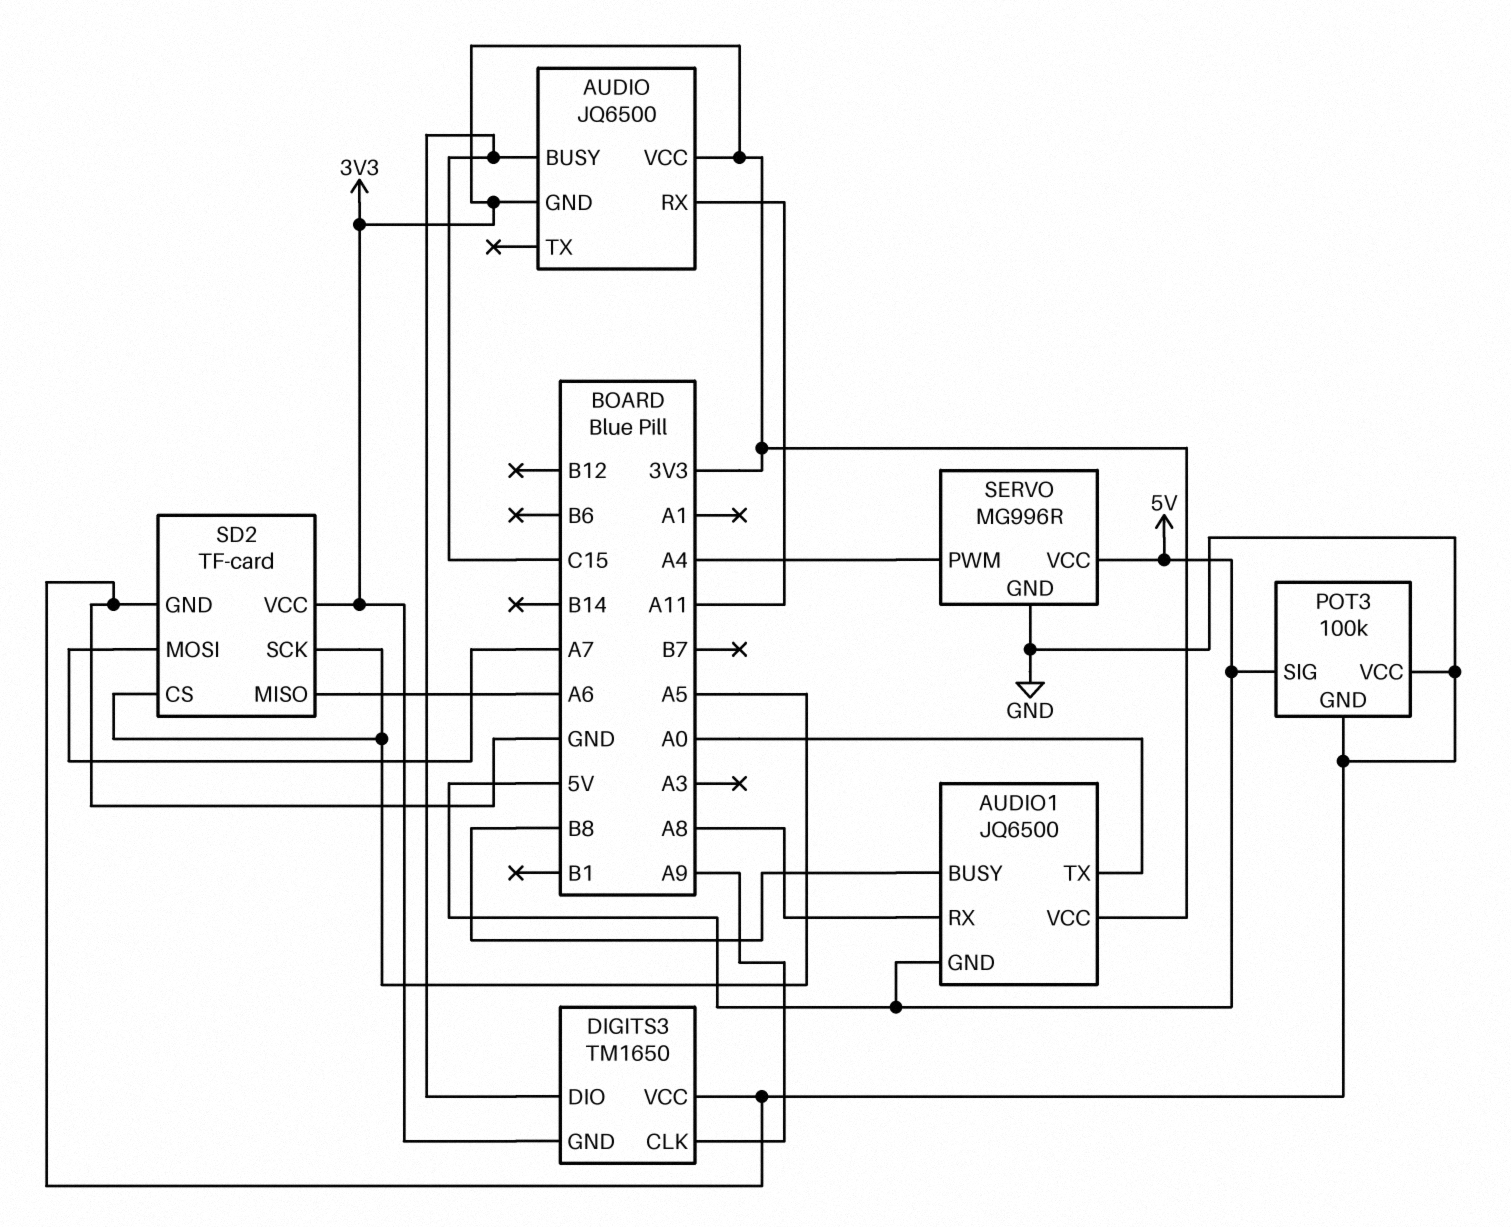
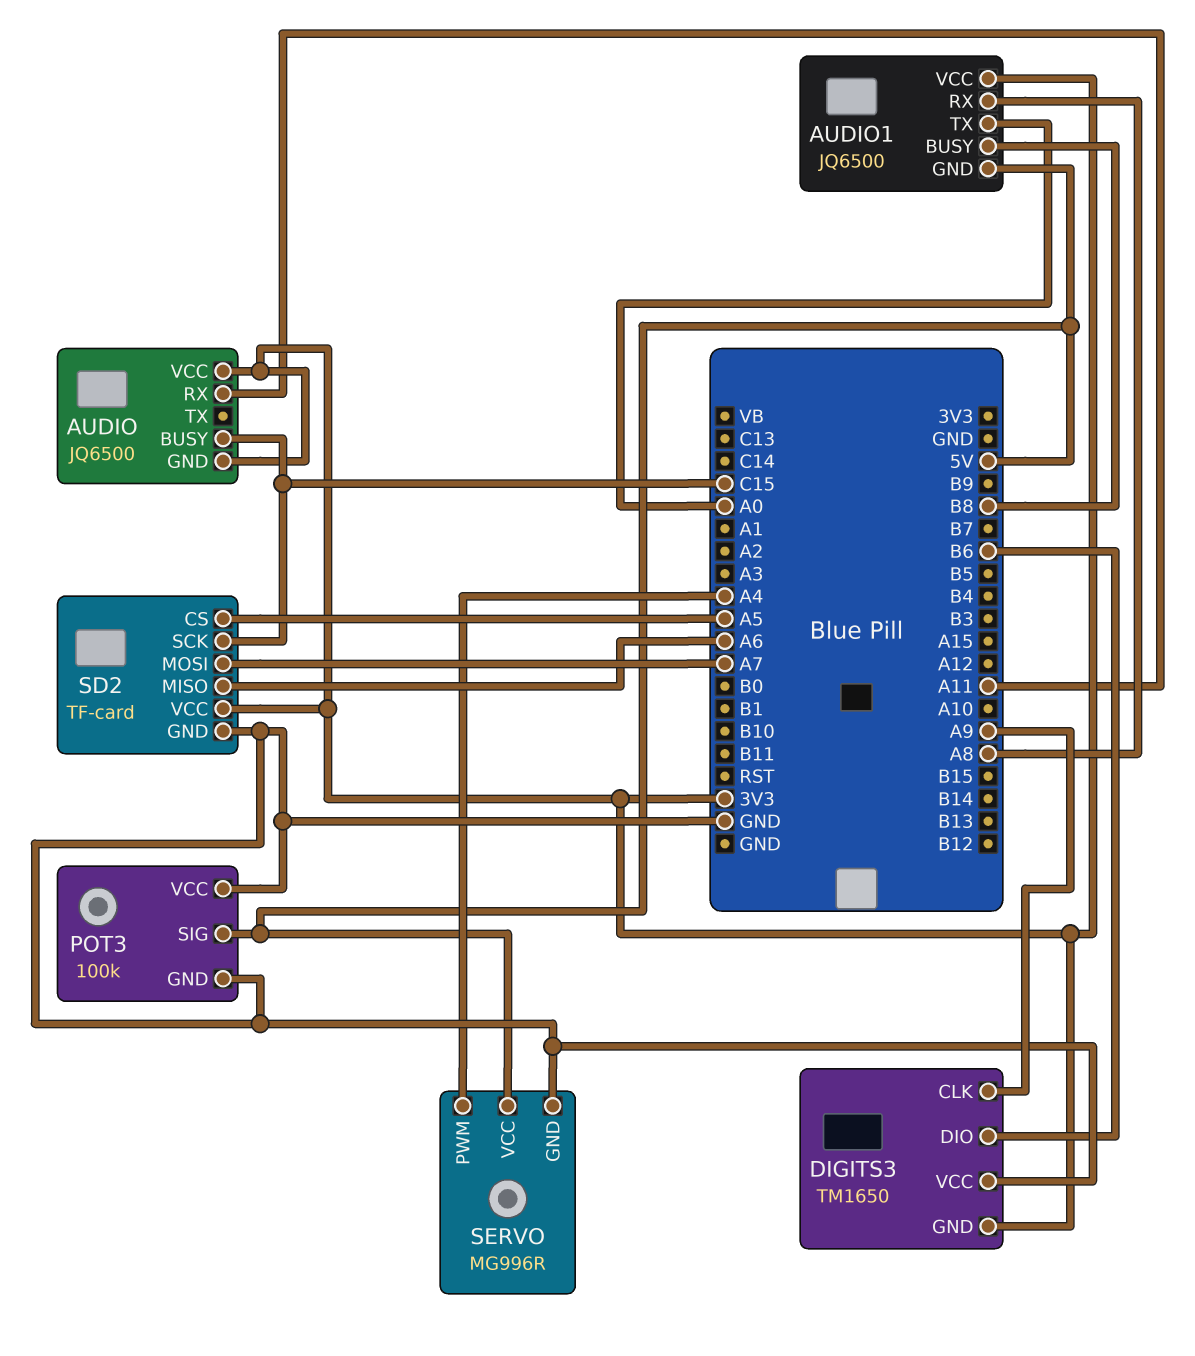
DIGITS3 pin DIO: C15 -> B6
SD2 pin SCK: A5 -> C15

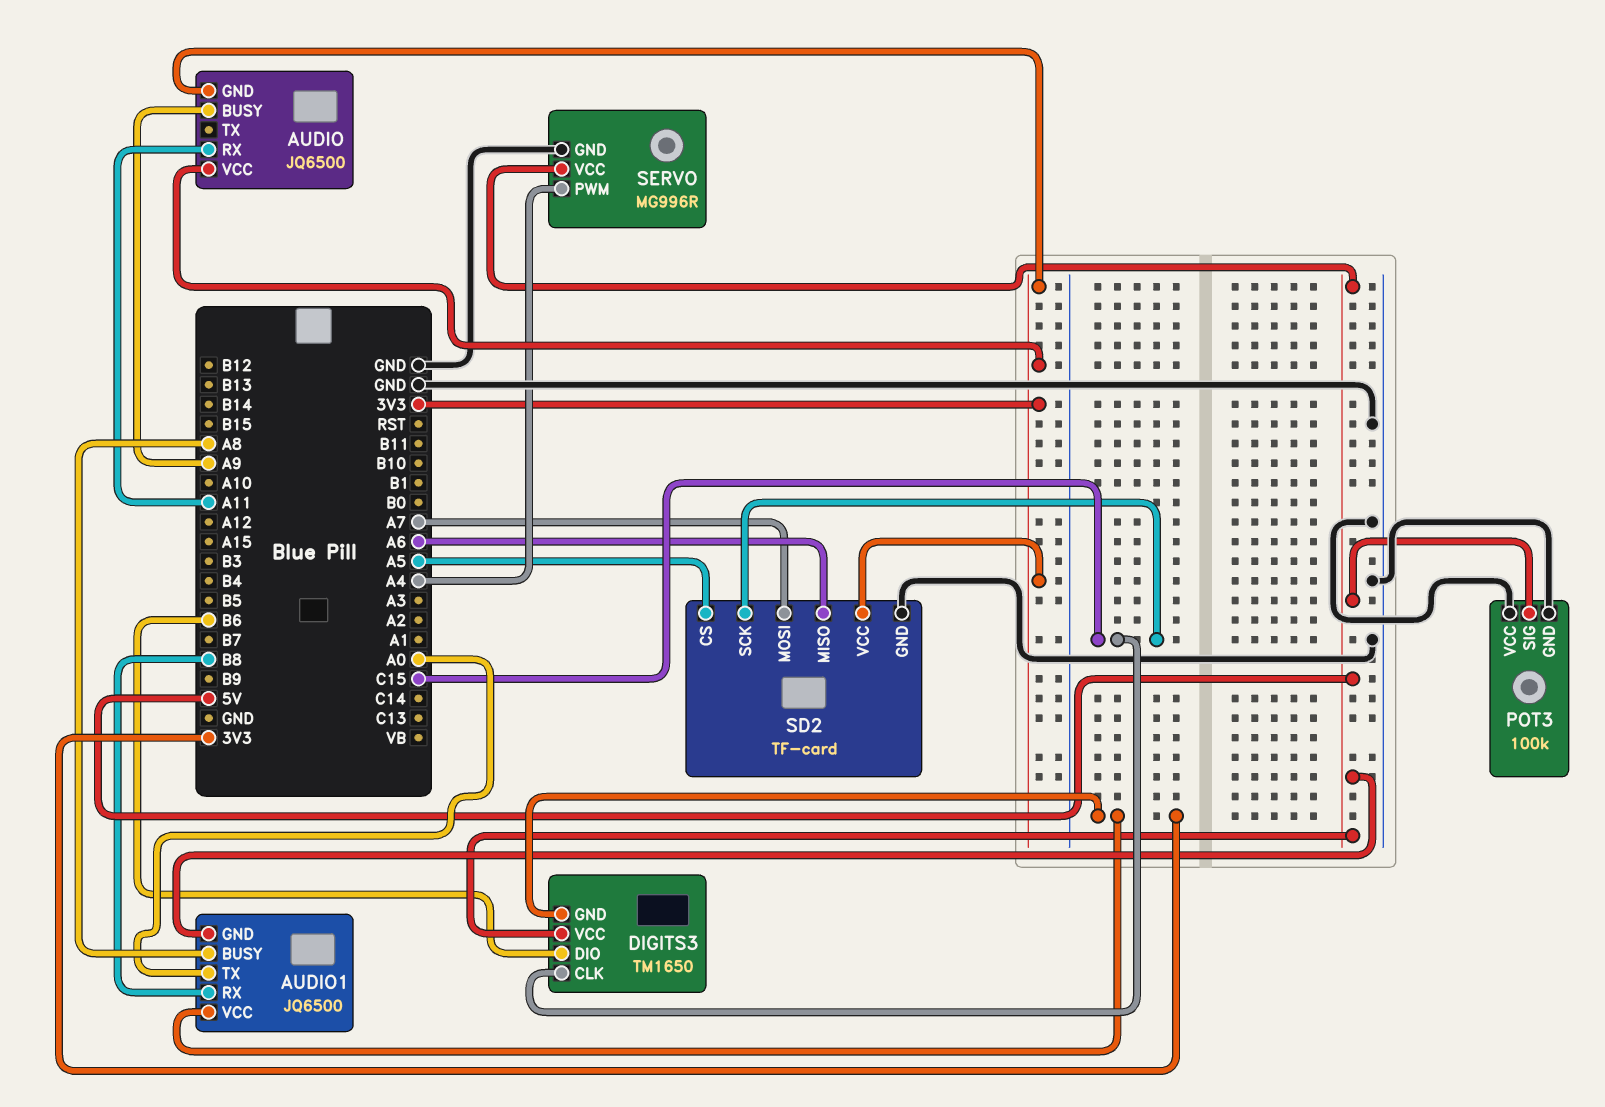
AUDIO pin BUSY: C15 -> A9
AUDIO1 pin BUSY: B8 -> A8
AUDIO1 pin RX: A8 -> B8
DIGITS3 pin CLK: A9 -> C15
DIGITS3 pin VCC: GND -> 5V

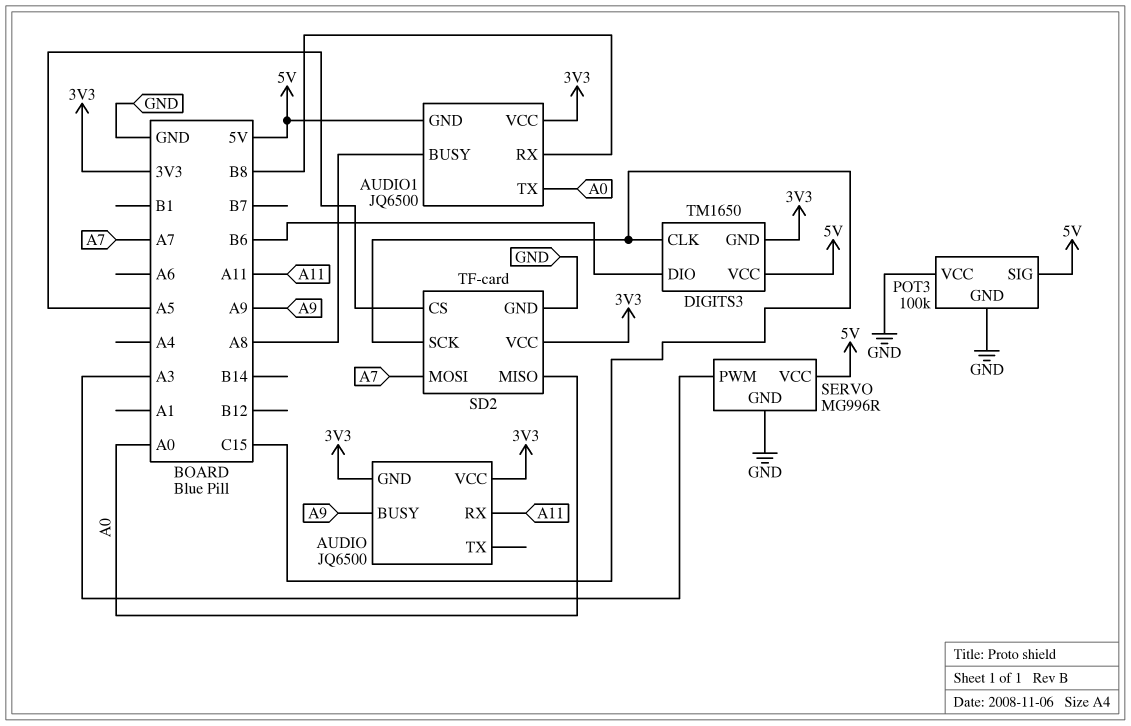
SD2 pin MISO: A6 -> A0
SERVO pin PWM: A4 -> A3

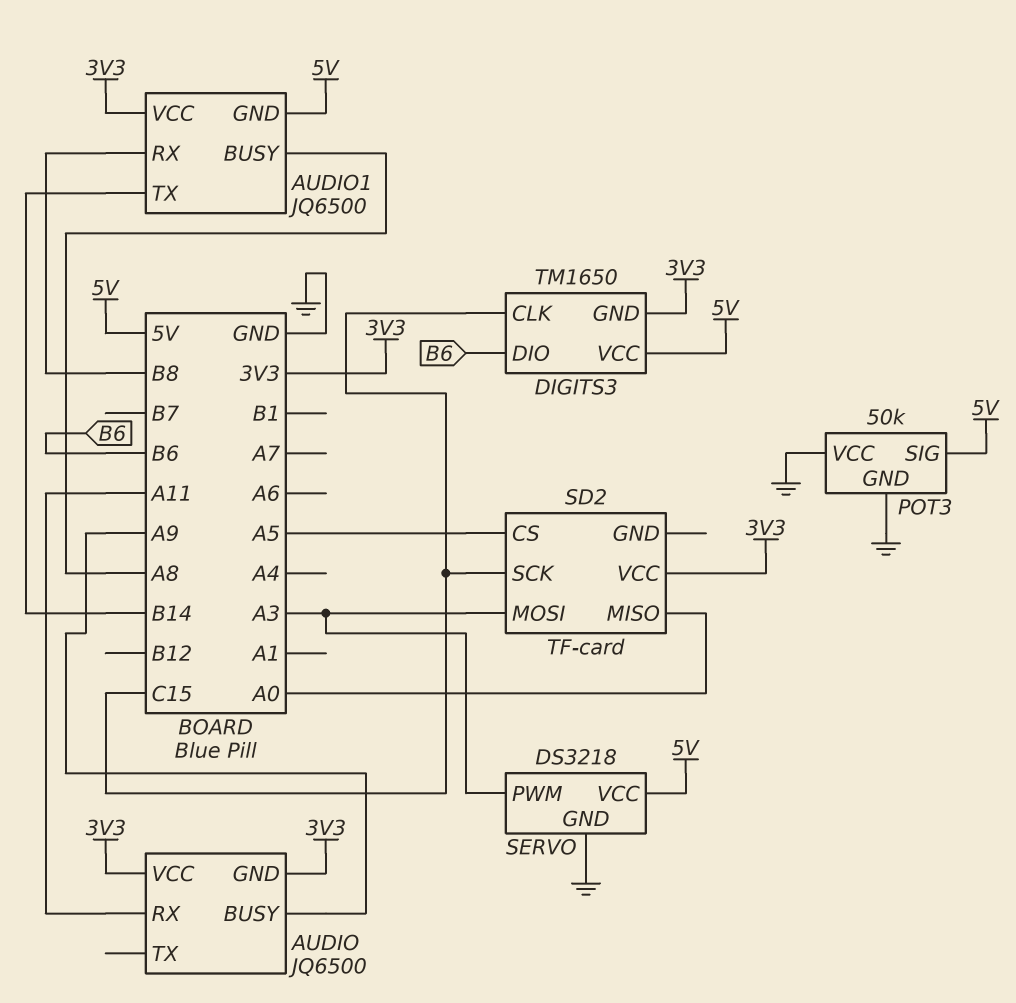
AUDIO1 pin TX: A0 -> B14
POT3: 100k -> 50k
SD2 pin GND: GND -> none
SD2 pin MOSI: A7 -> A3
SERVO: MG996R -> DS3218

